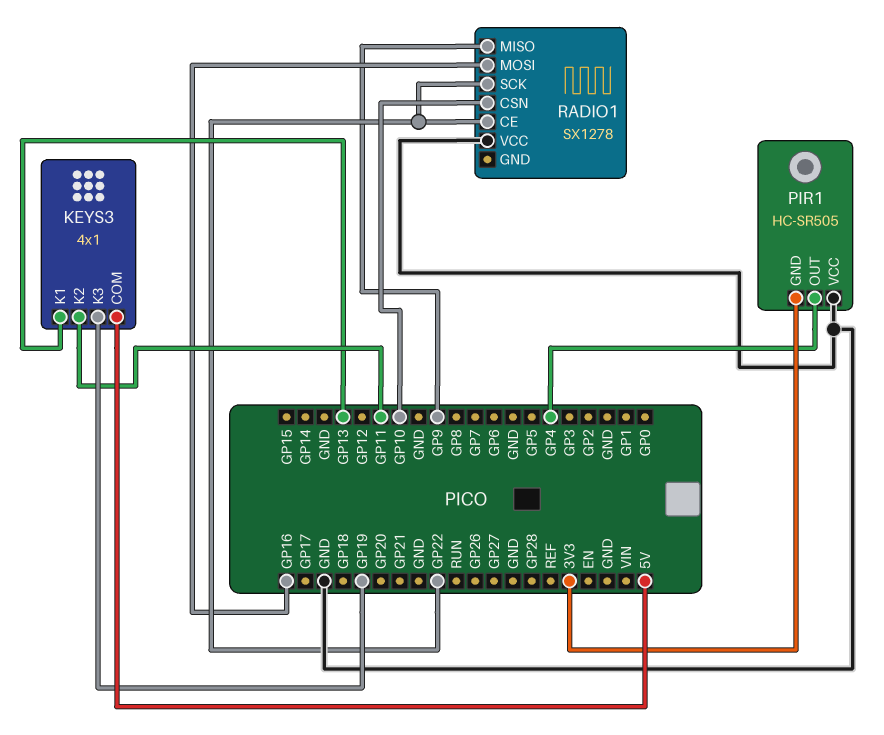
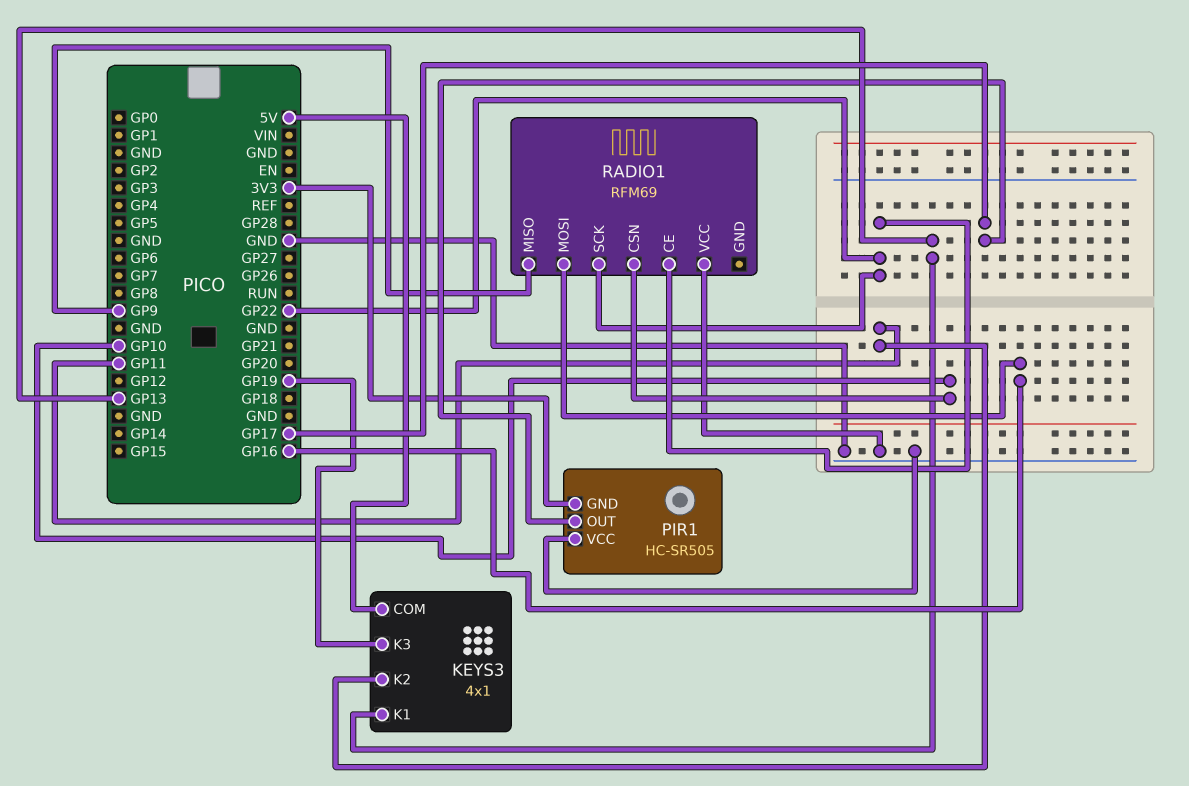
PIR1 pin OUT: GP4 -> GP17
RADIO1: SX1278 -> RFM69

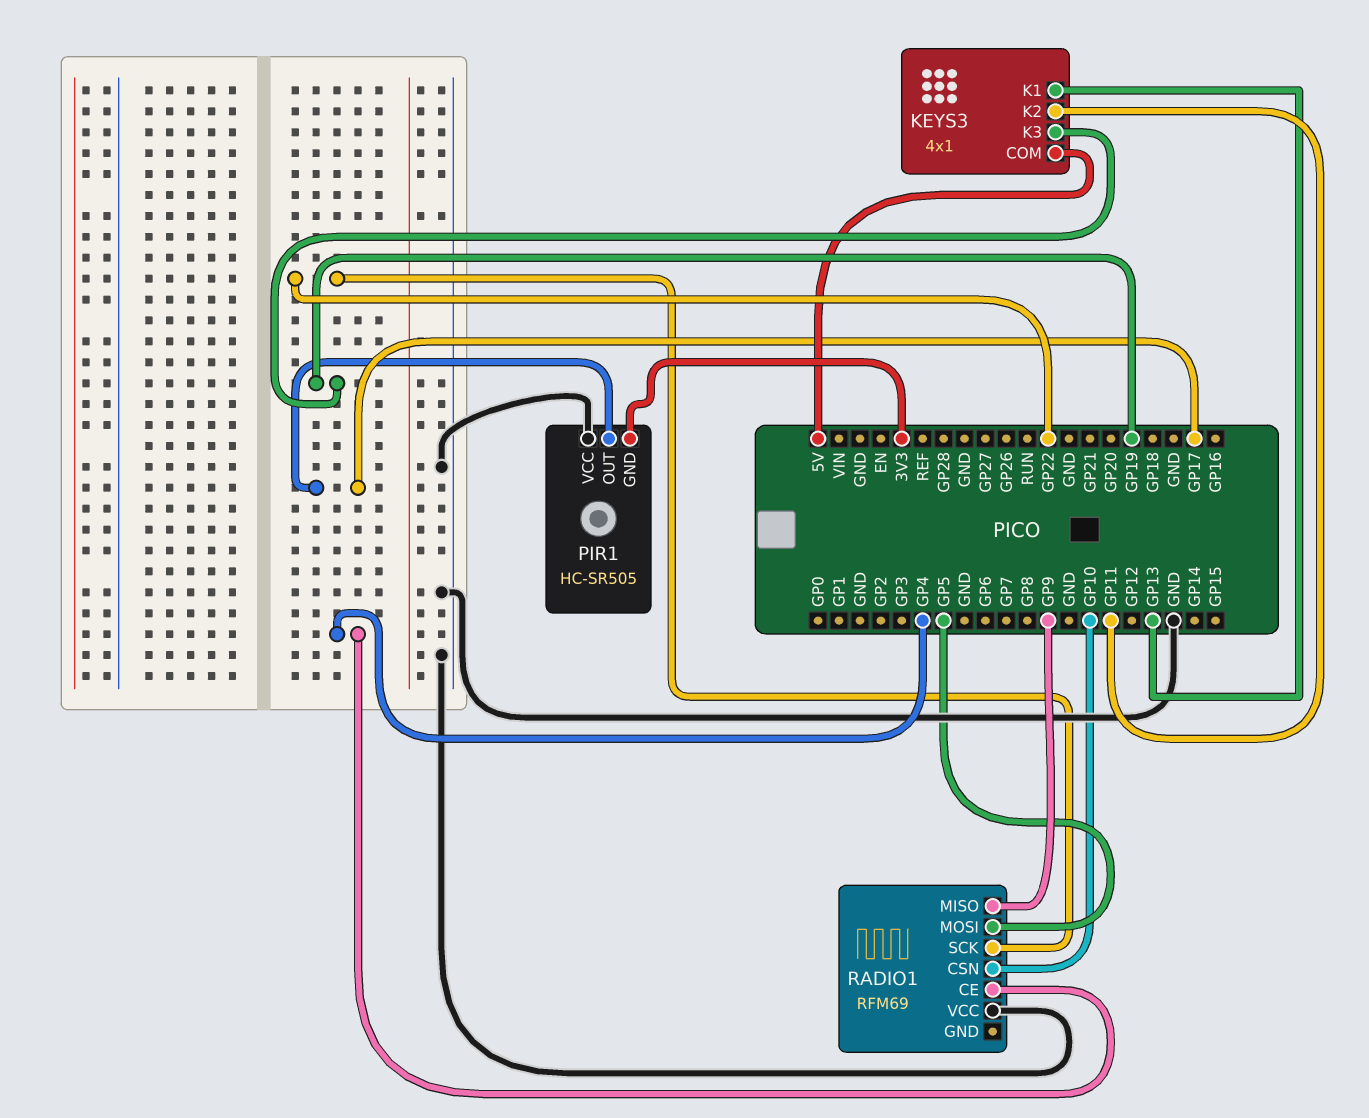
RADIO1 pin CE: GP22 -> GP4
RADIO1 pin MOSI: GP16 -> GP5

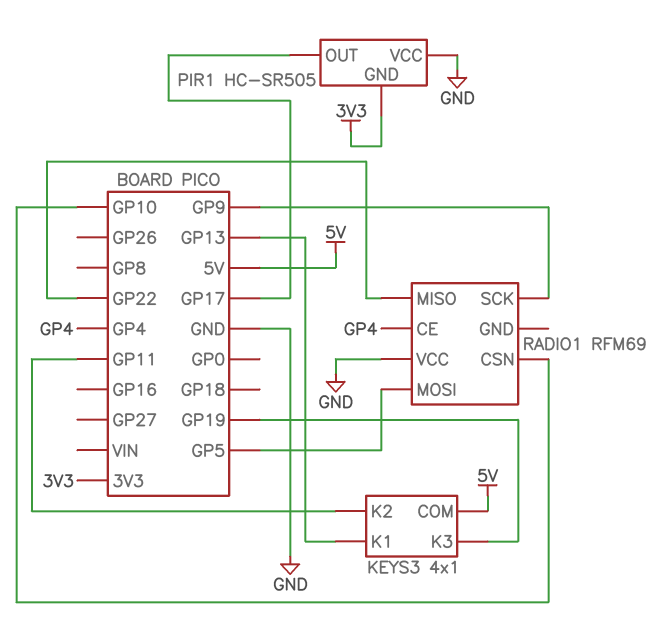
RADIO1 pin MISO: GP9 -> GP22
RADIO1 pin SCK: GP22 -> GP9

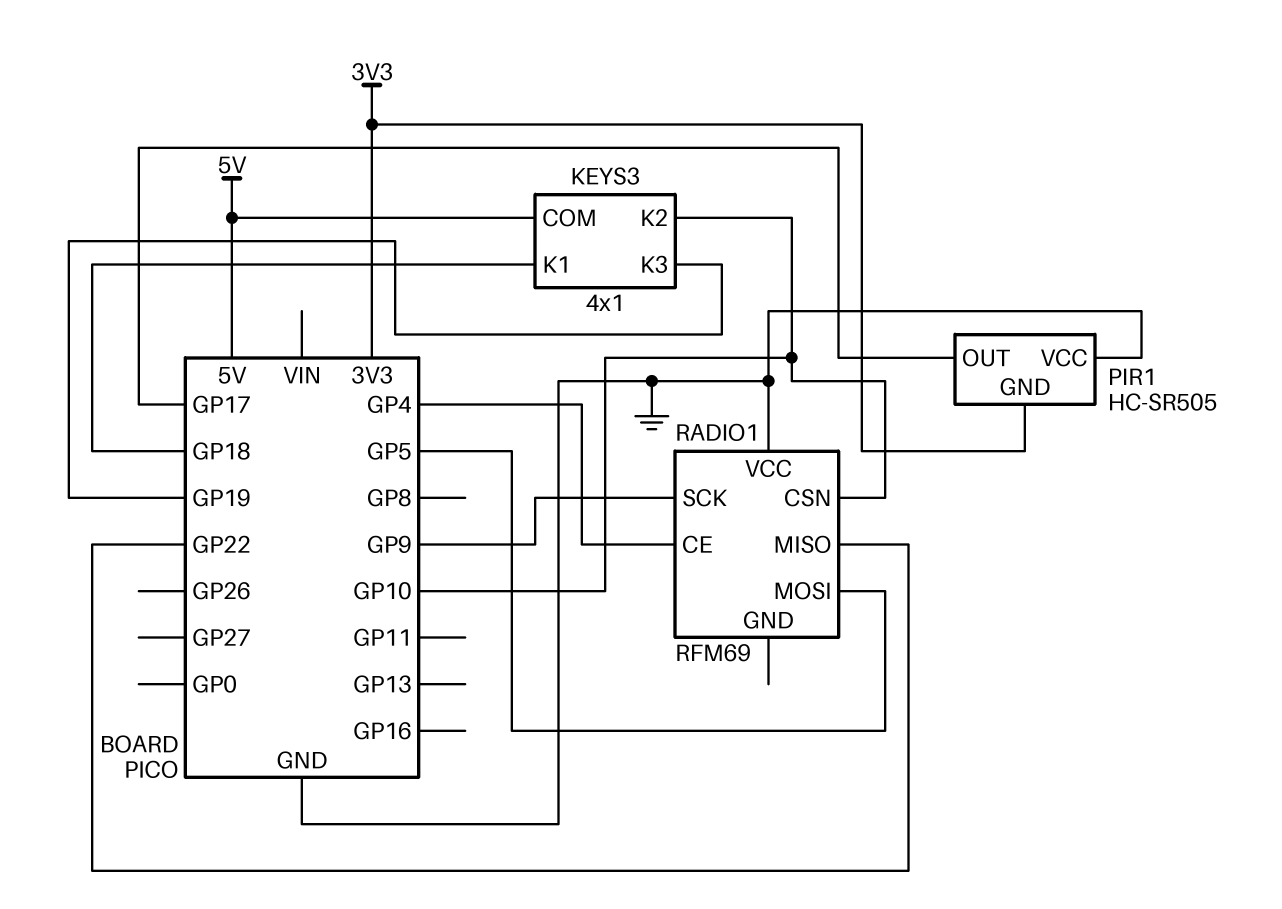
KEYS3 pin K1: GP13 -> GP18
KEYS3 pin K2: GP11 -> GP10

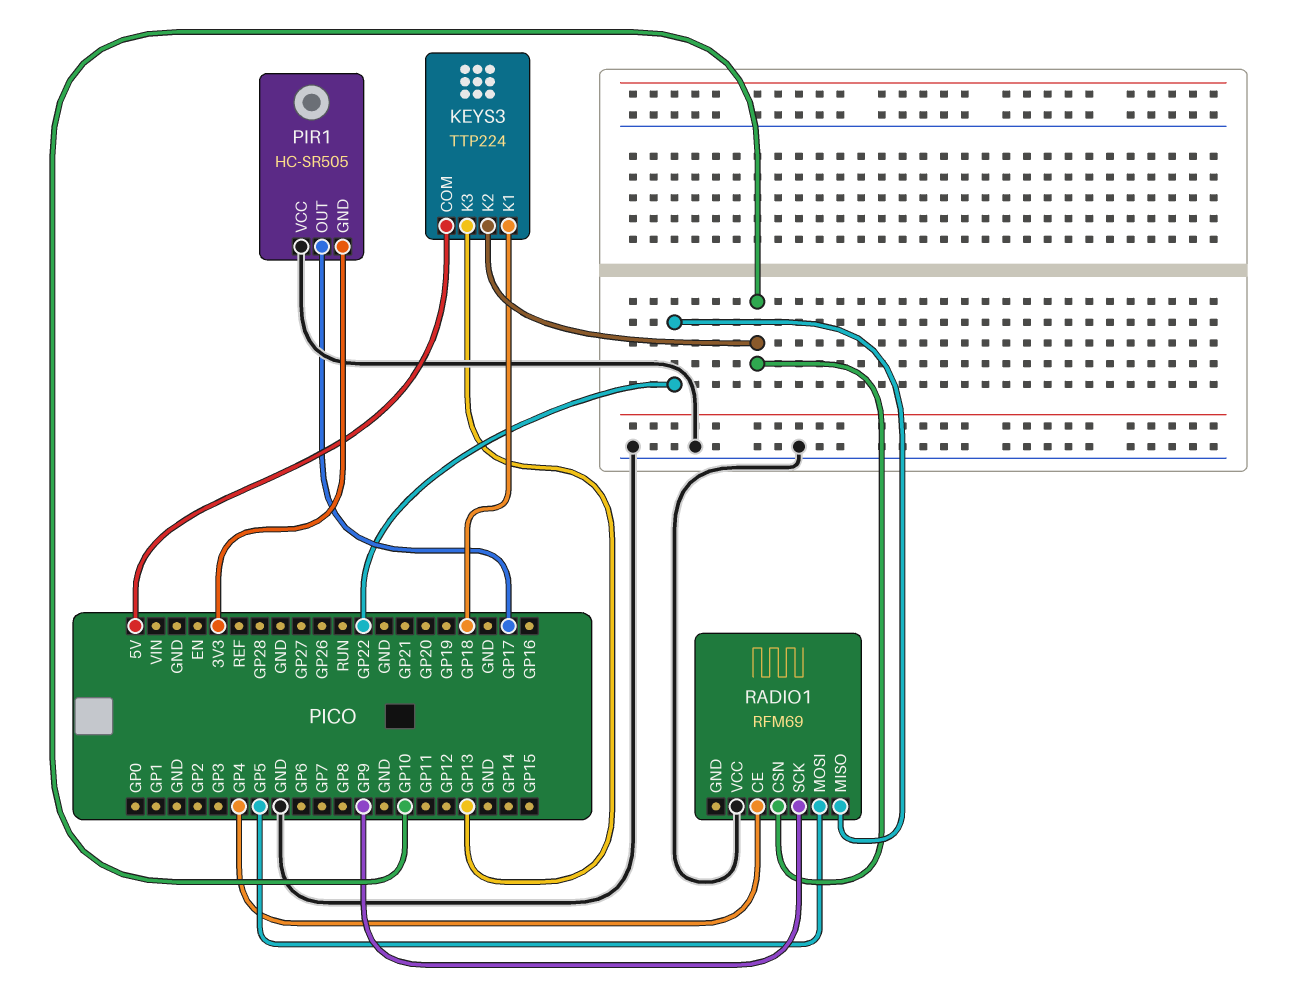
KEYS3: 4x1 -> TTP224
KEYS3 pin K3: GP19 -> GP13

